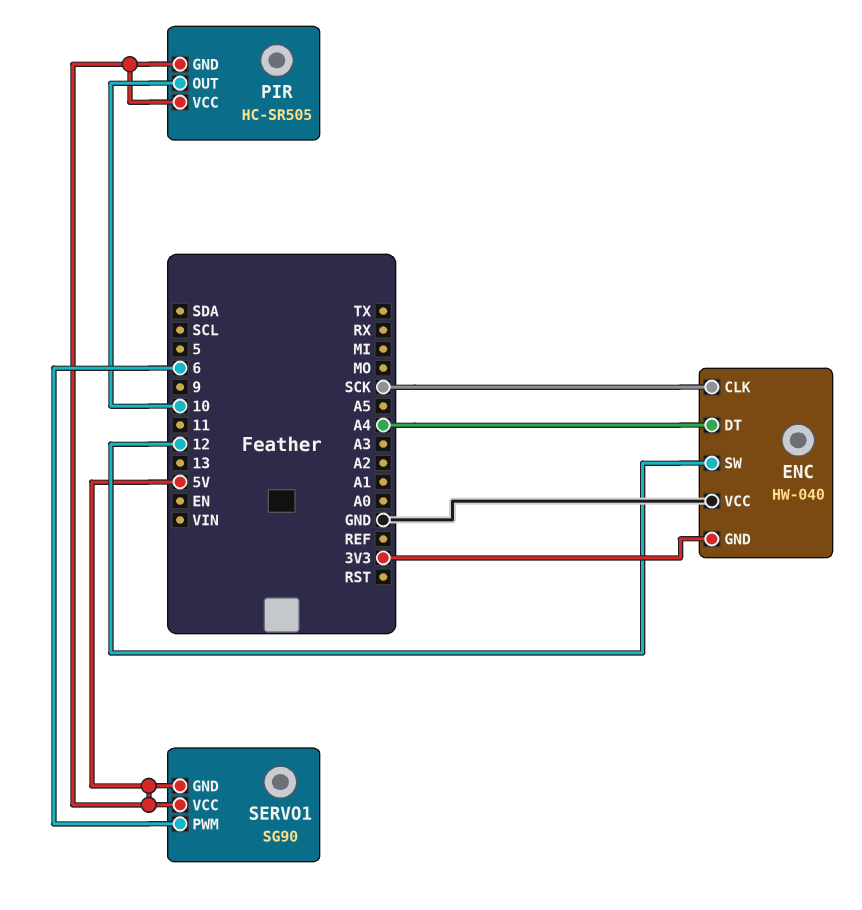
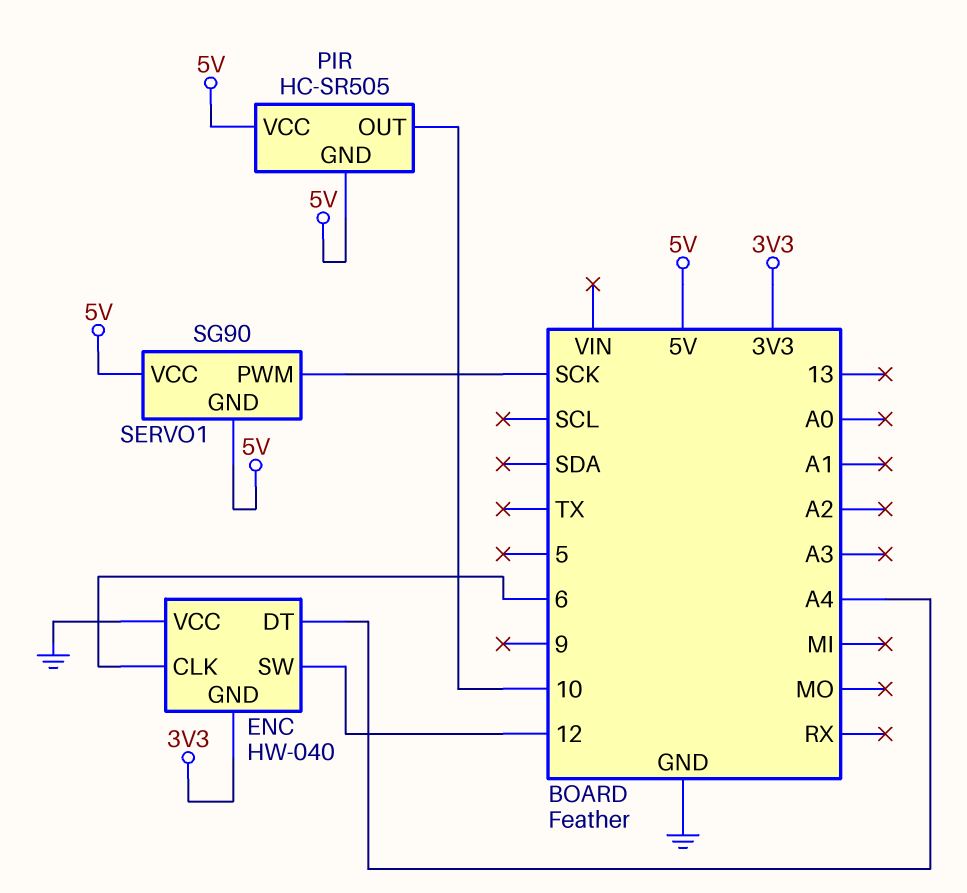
ENC pin CLK: SCK -> 6
SERVO1 pin PWM: 6 -> SCK

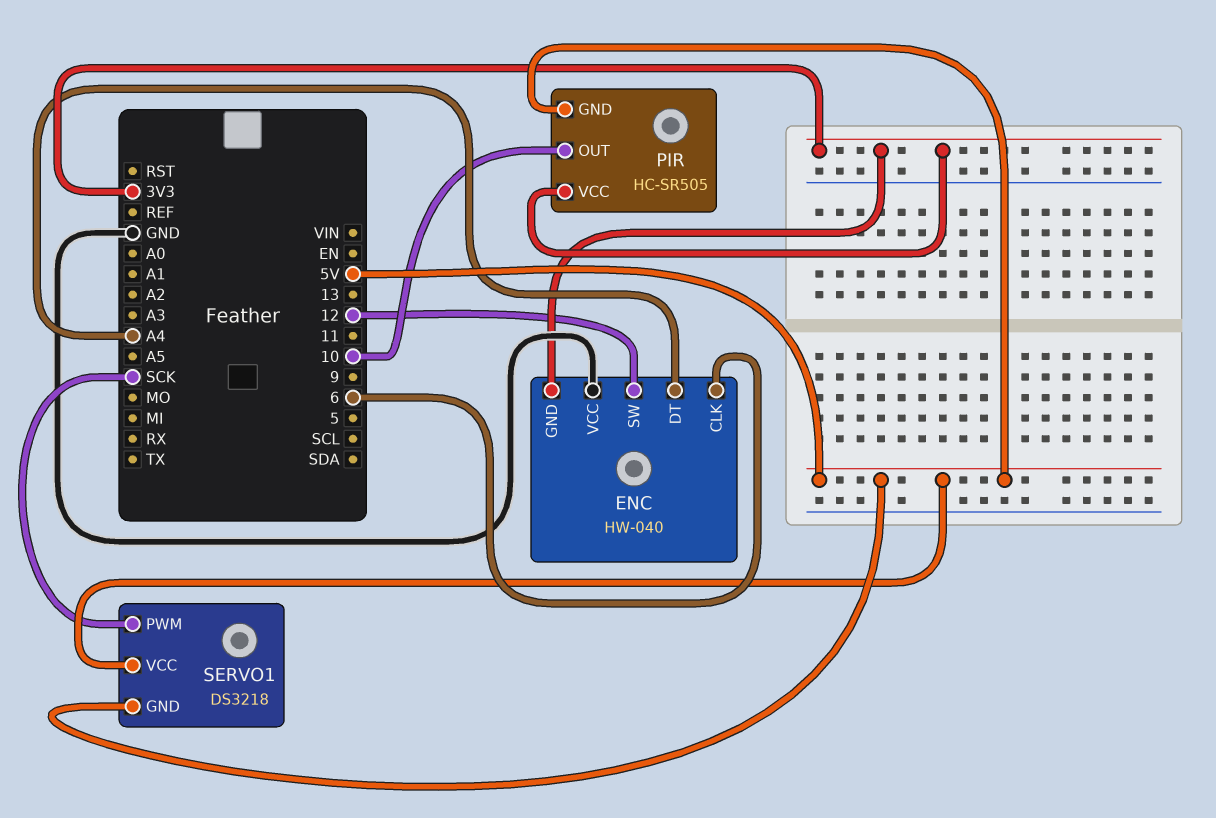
PIR pin VCC: 5V -> 3V3
SERVO1: SG90 -> DS3218

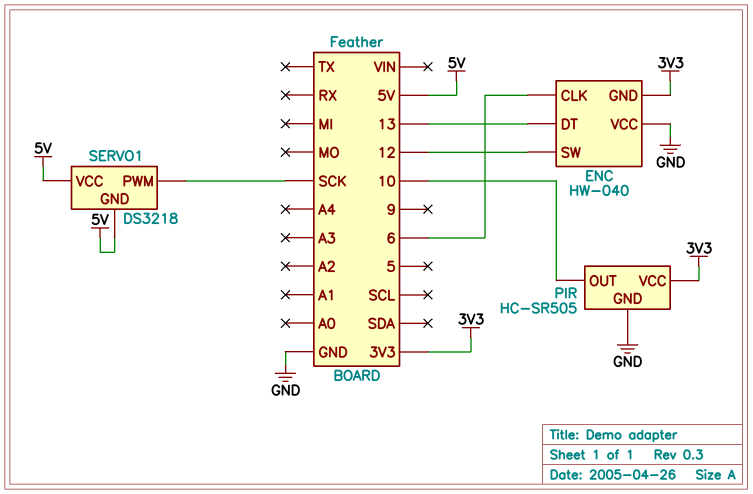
ENC pin DT: A4 -> 13
PIR pin GND: 5V -> GND

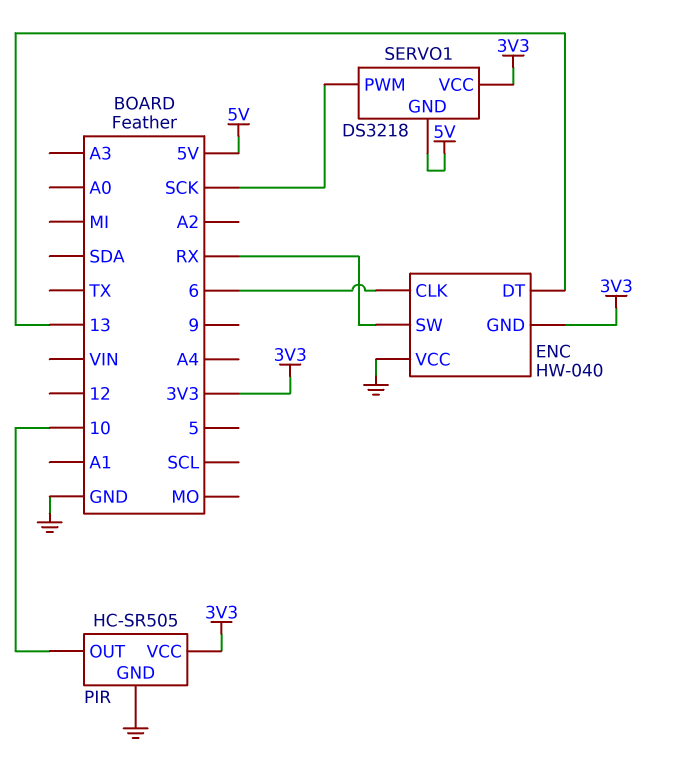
ENC pin SW: 12 -> RX
SERVO1 pin VCC: 5V -> 3V3

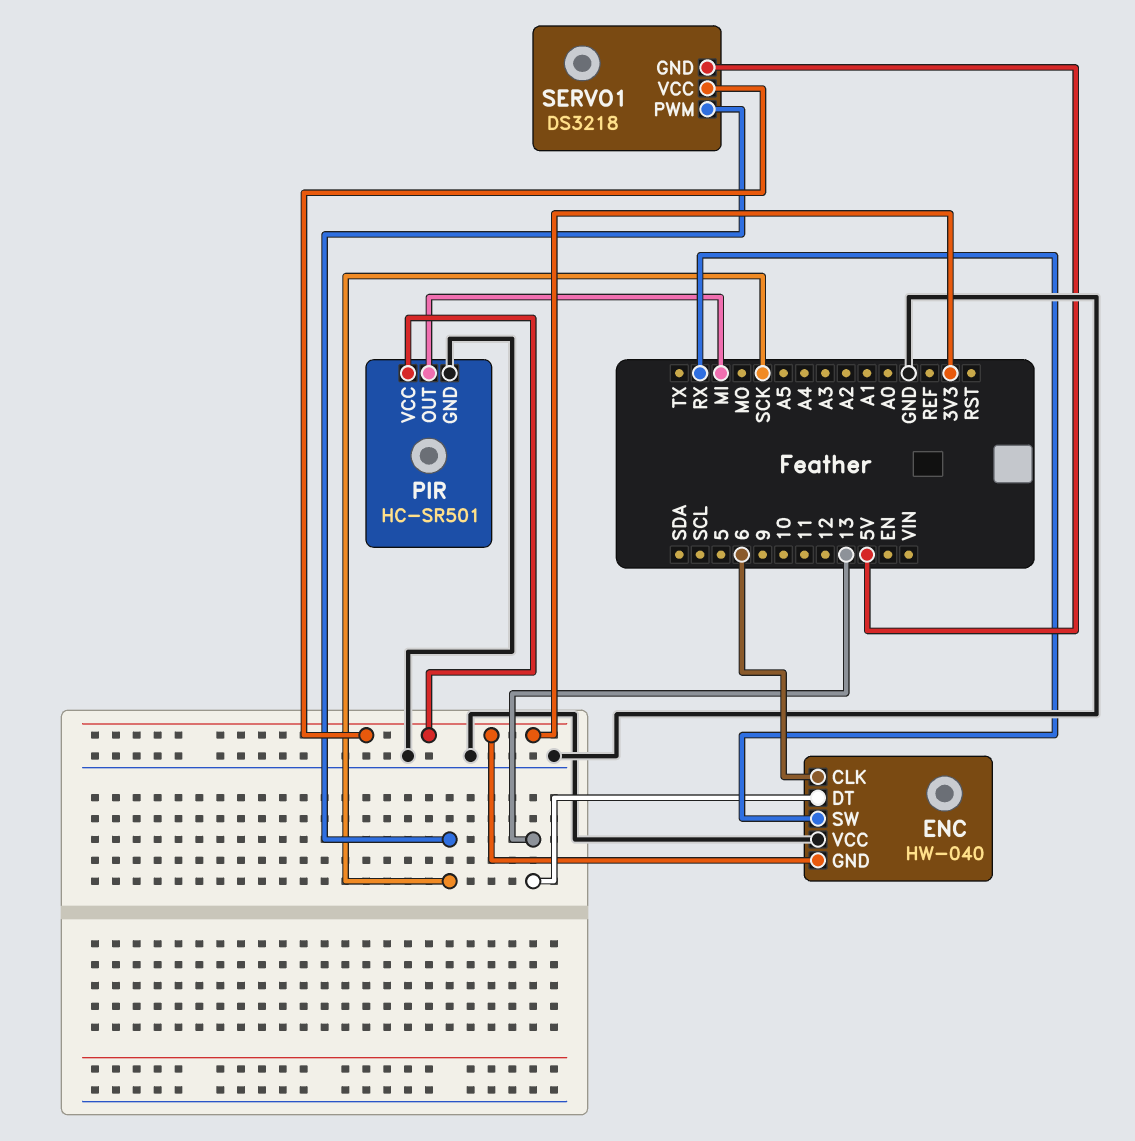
PIR: HC-SR505 -> HC-SR501
PIR pin OUT: 10 -> MI

